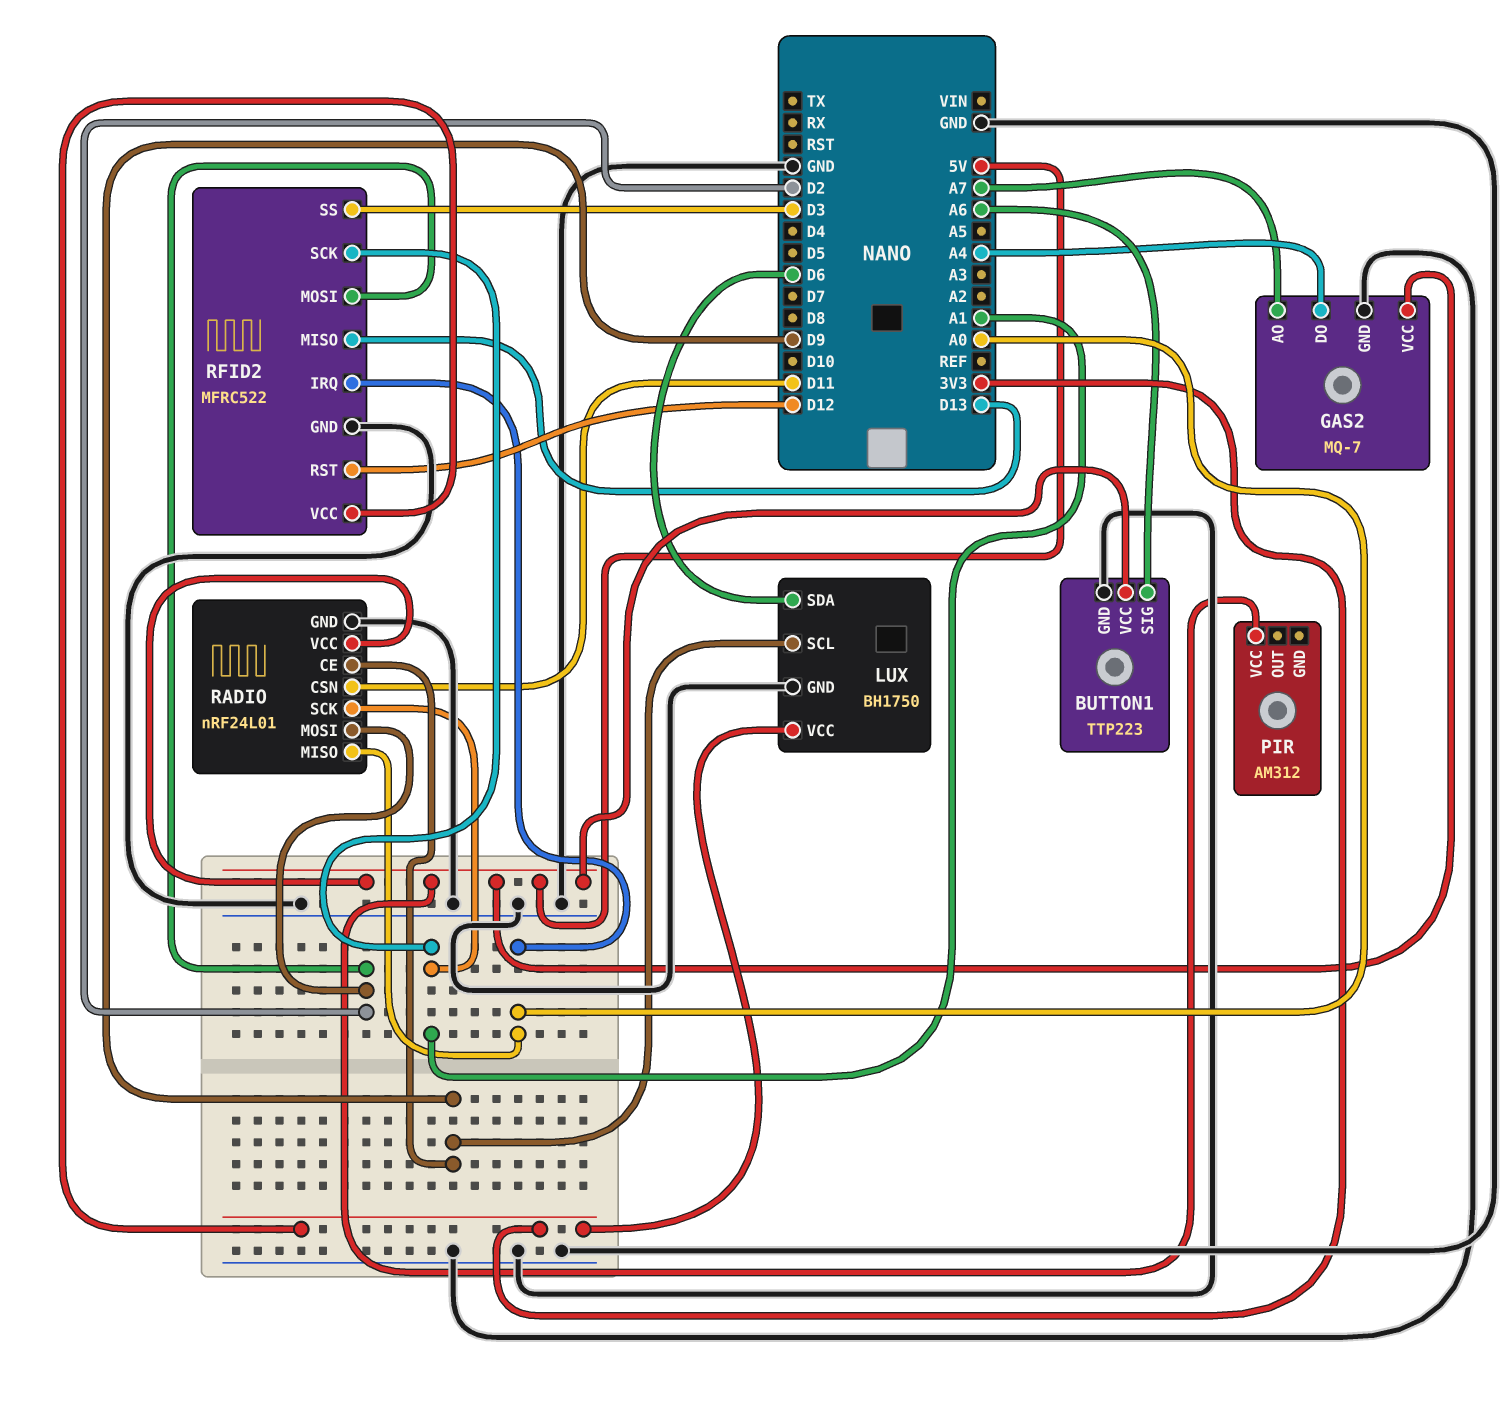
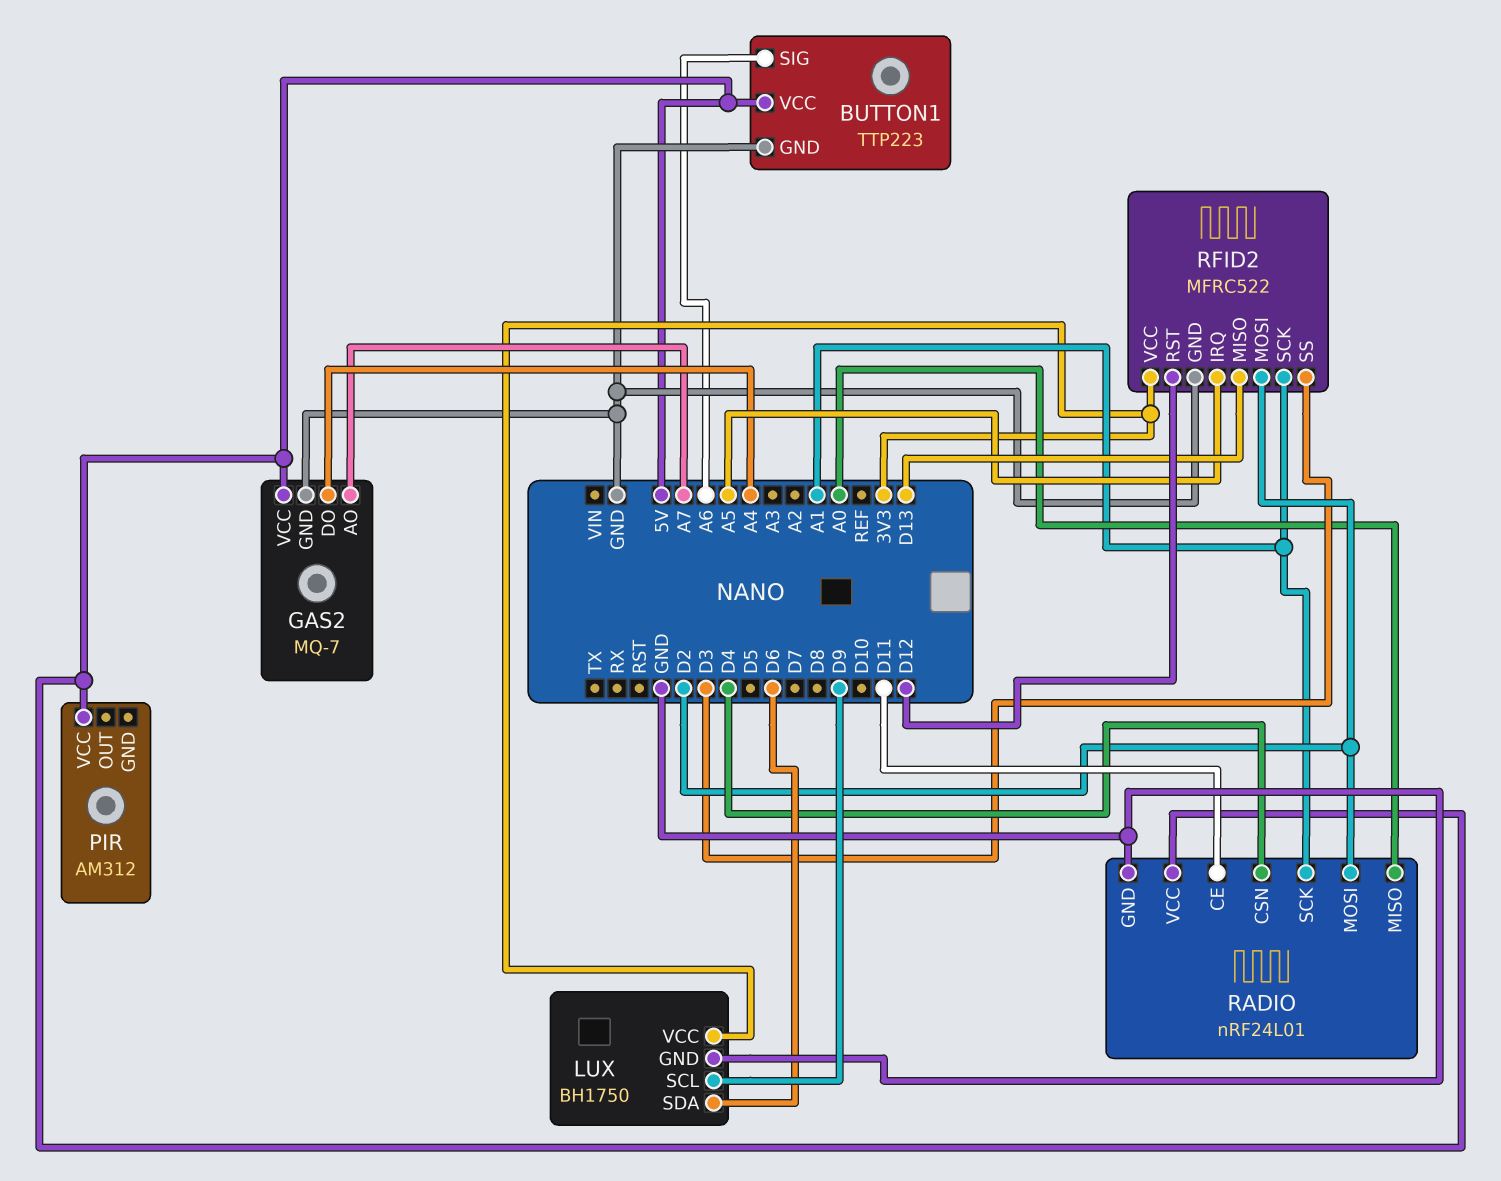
RADIO pin CE: D9 -> D11
RADIO pin CSN: D11 -> D4
RFID2 pin IRQ: A0 -> A5

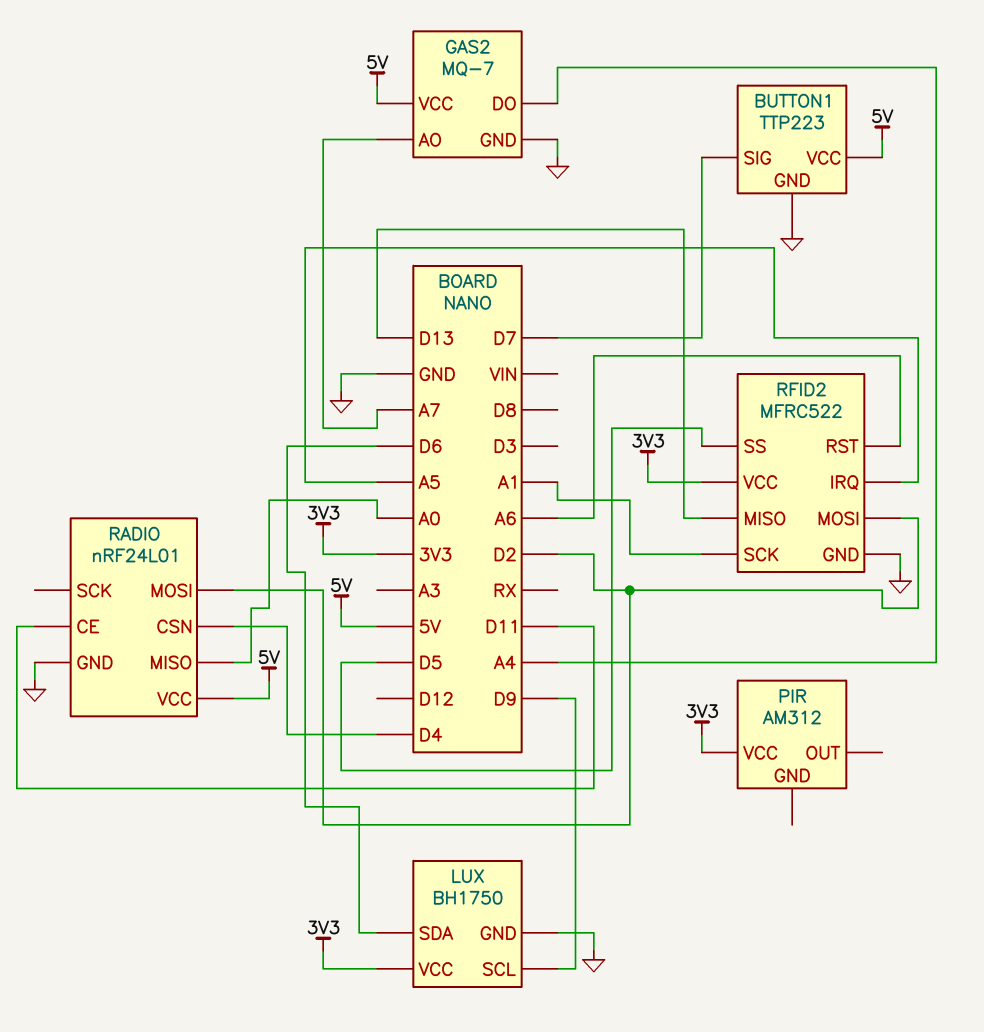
BUTTON1 pin SIG: A6 -> D7
PIR pin VCC: 5V -> 3V3
RADIO pin SCK: A1 -> none
RFID2 pin RST: D12 -> A6
RFID2 pin SS: D3 -> D5

